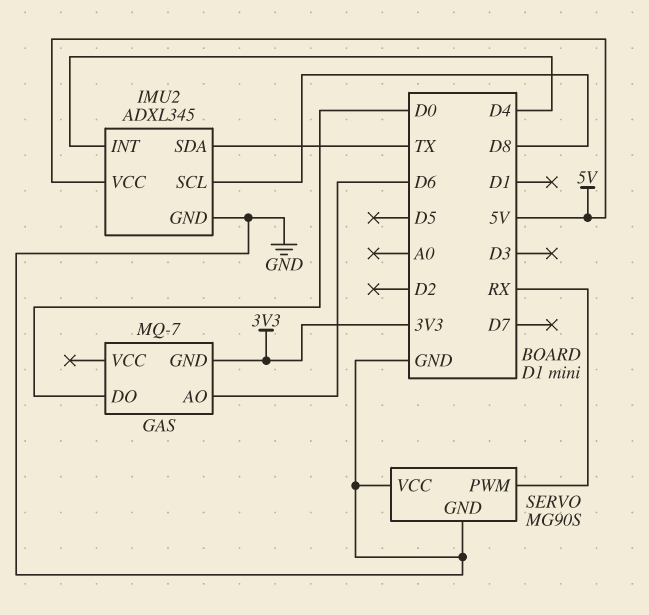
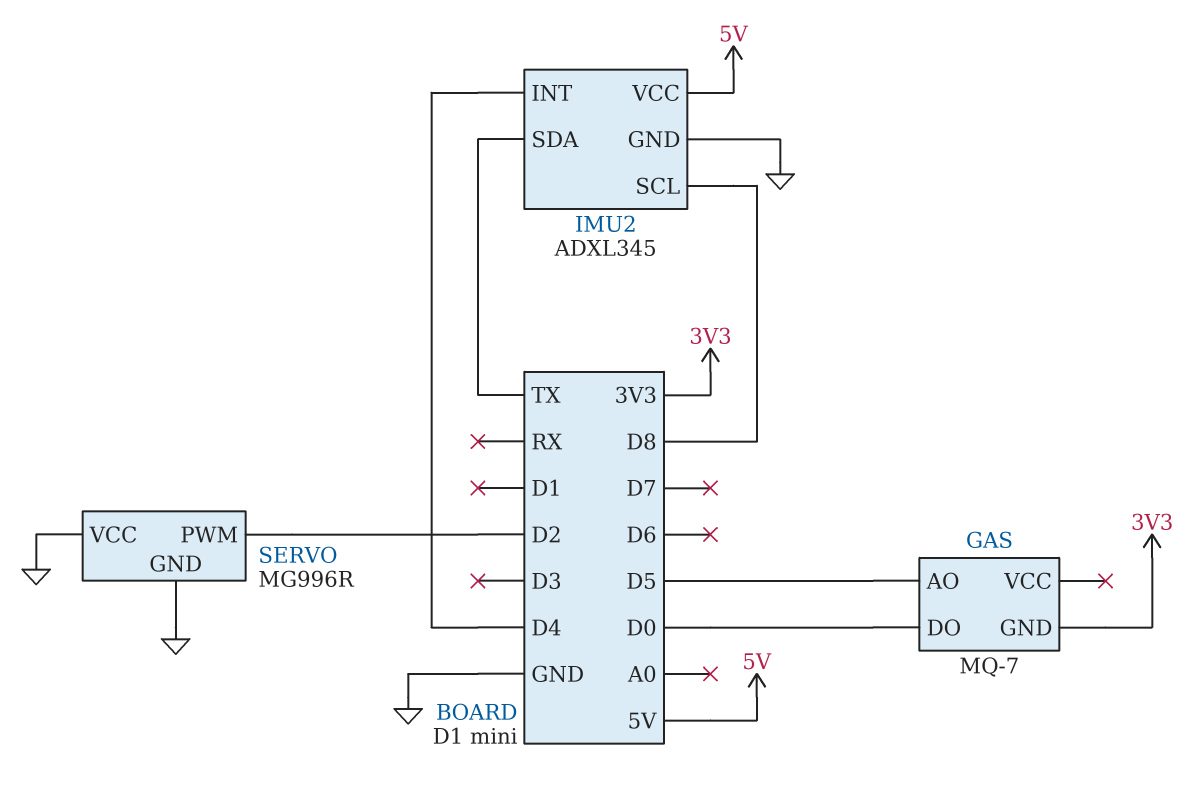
GAS pin AO: D6 -> D5
SERVO: MG90S -> MG996R
SERVO pin PWM: RX -> D2

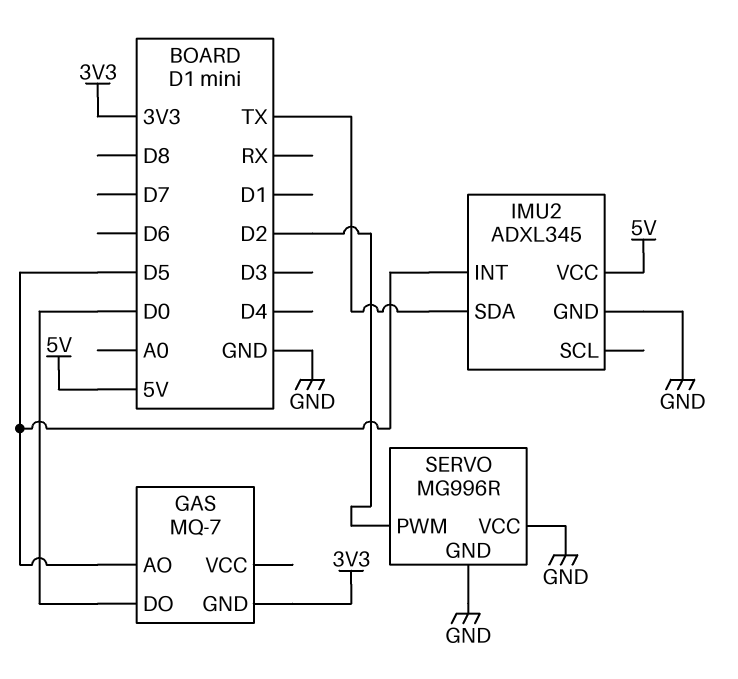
IMU2 pin INT: D4 -> D5
IMU2 pin SCL: D8 -> none

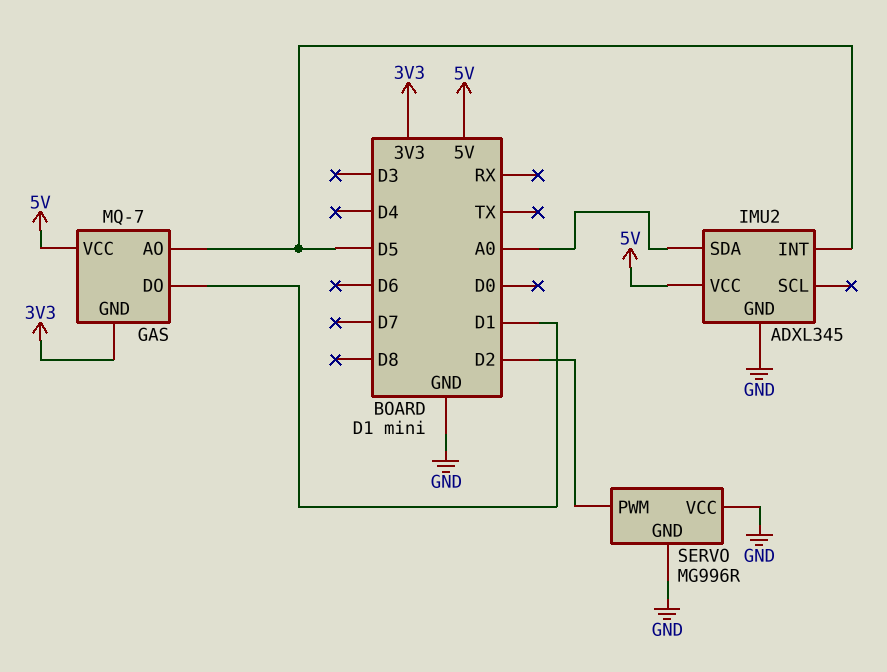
GAS pin DO: D0 -> D1
GAS pin VCC: none -> 5V
IMU2 pin SDA: TX -> A0

